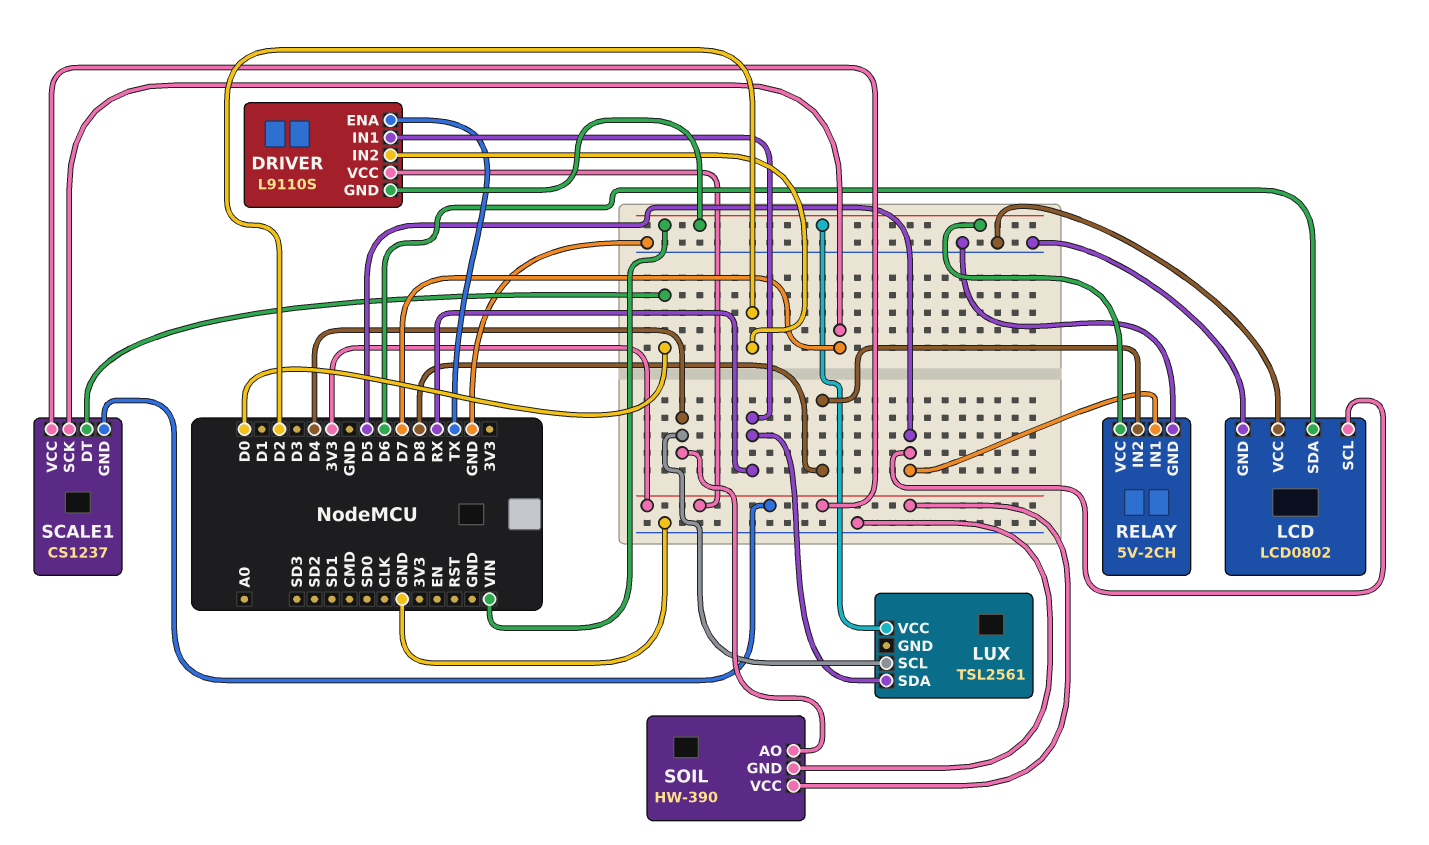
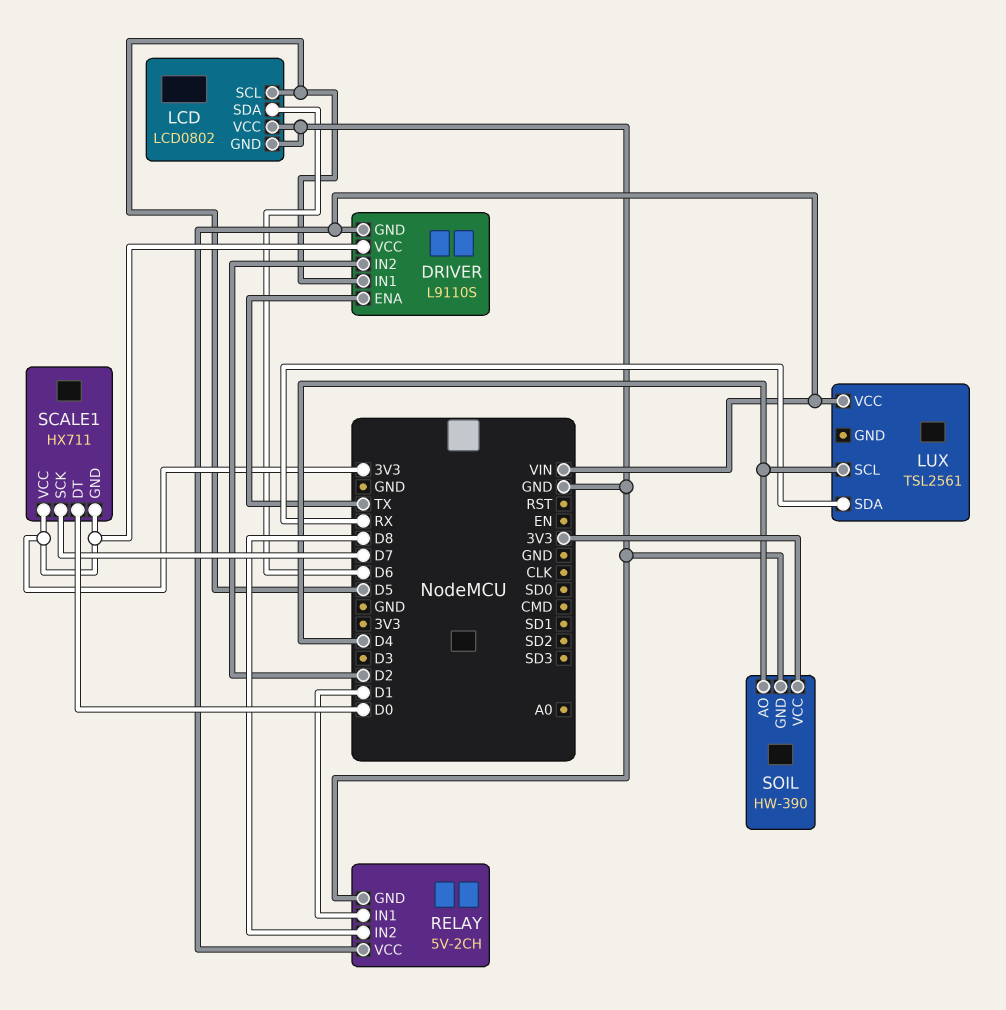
DRIVER pin IN1: RX -> D5
RELAY pin IN1: D5 -> D1
SCALE1: CS1237 -> HX711

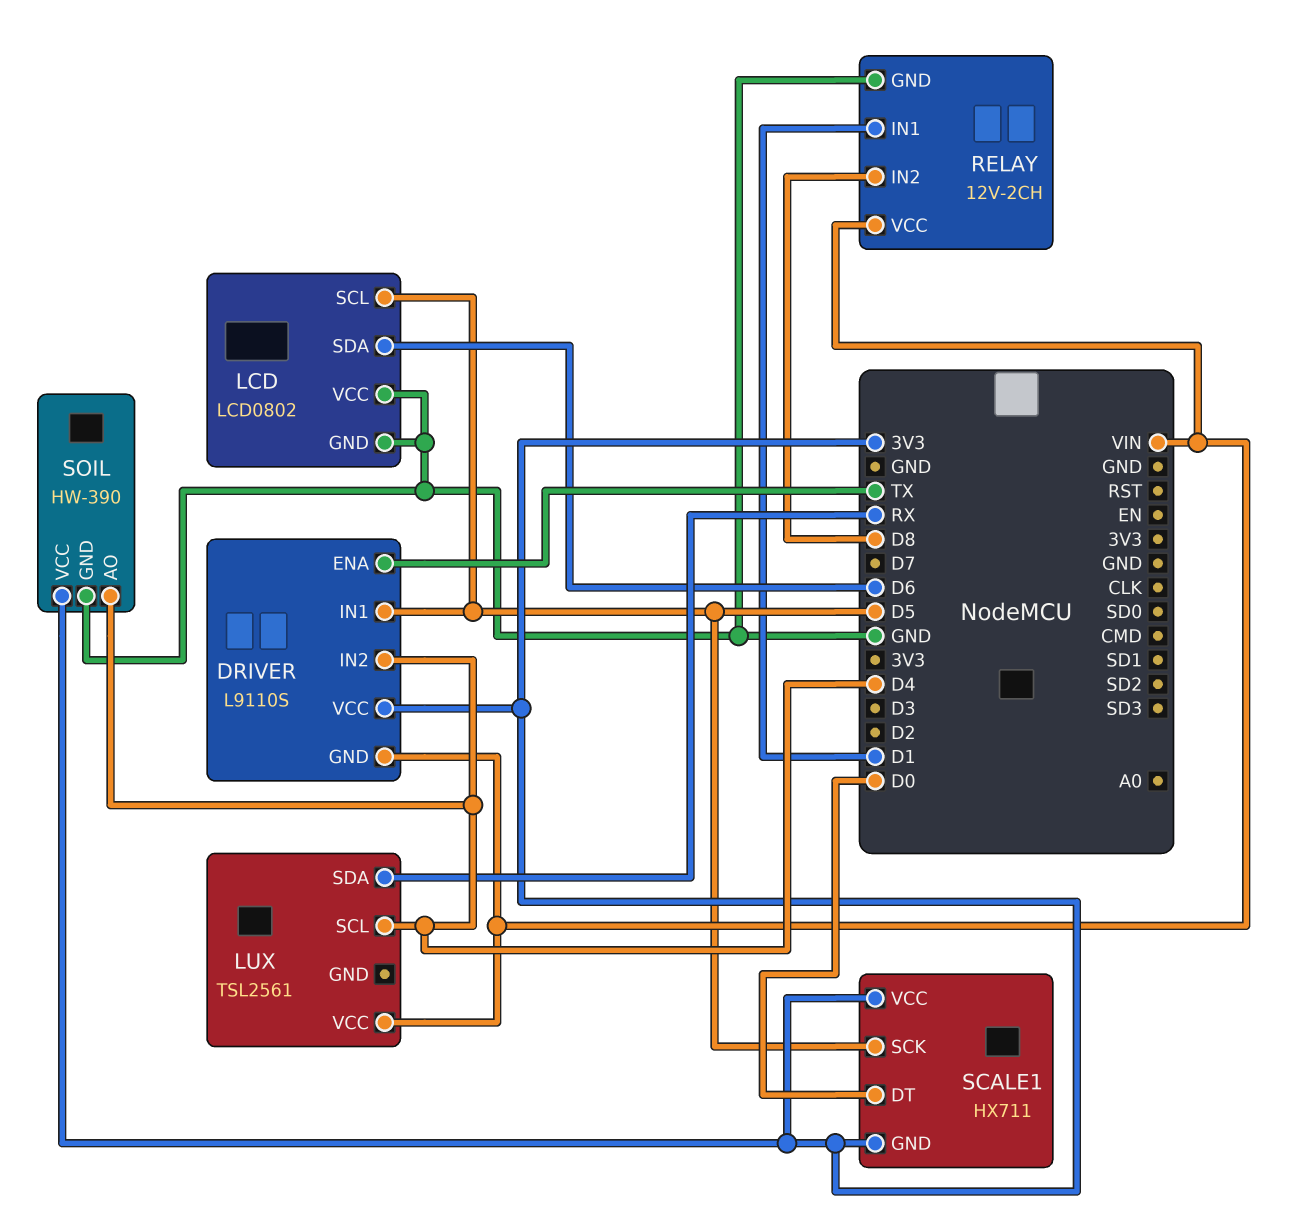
DRIVER pin IN2: D2 -> D4
RELAY: 5V-2CH -> 12V-2CH
SCALE1 pin SCK: D7 -> D5

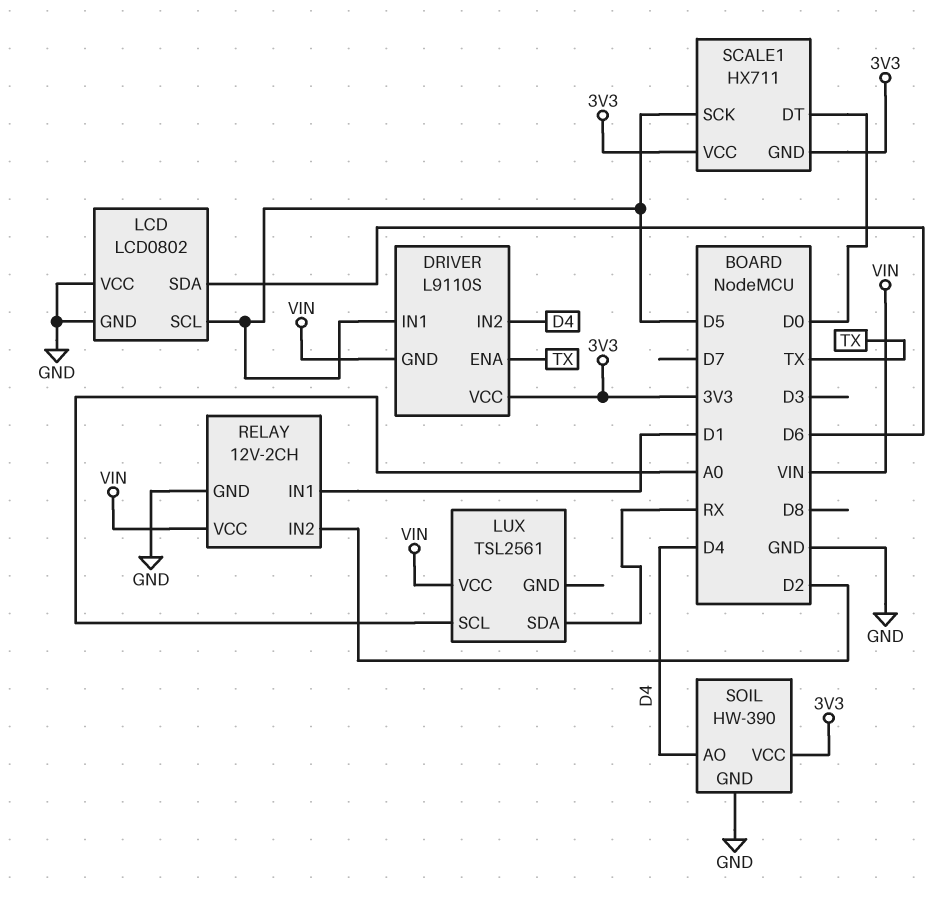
LUX pin SCL: D4 -> A0
RELAY pin IN2: D8 -> D2

